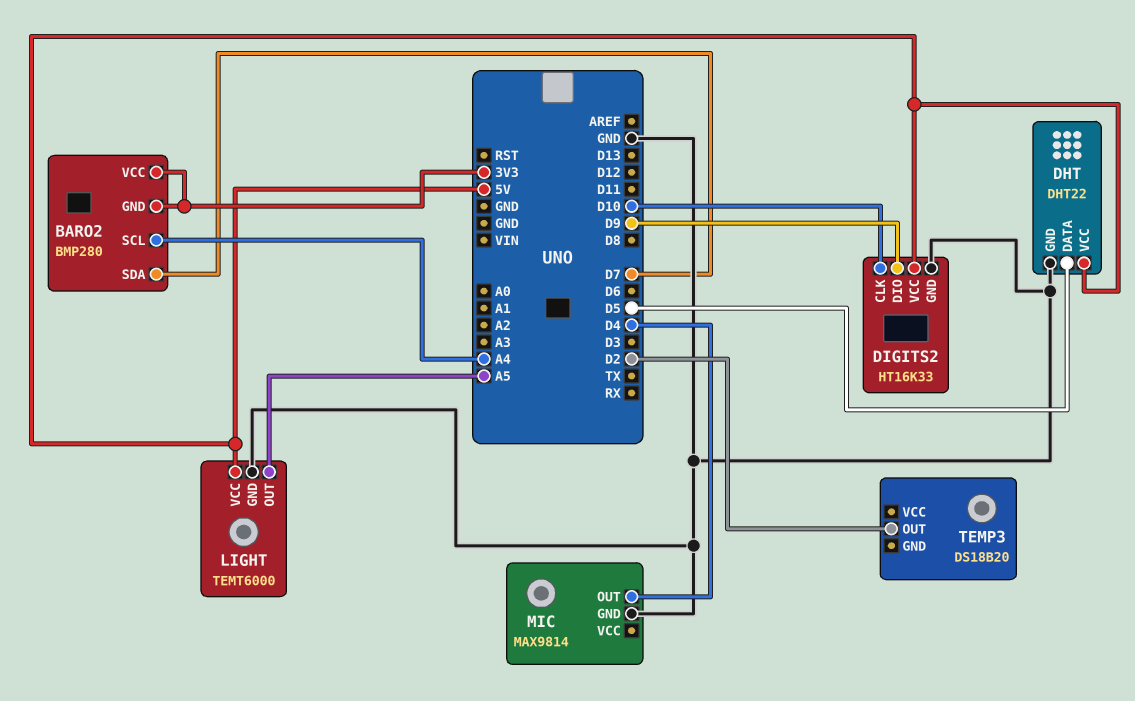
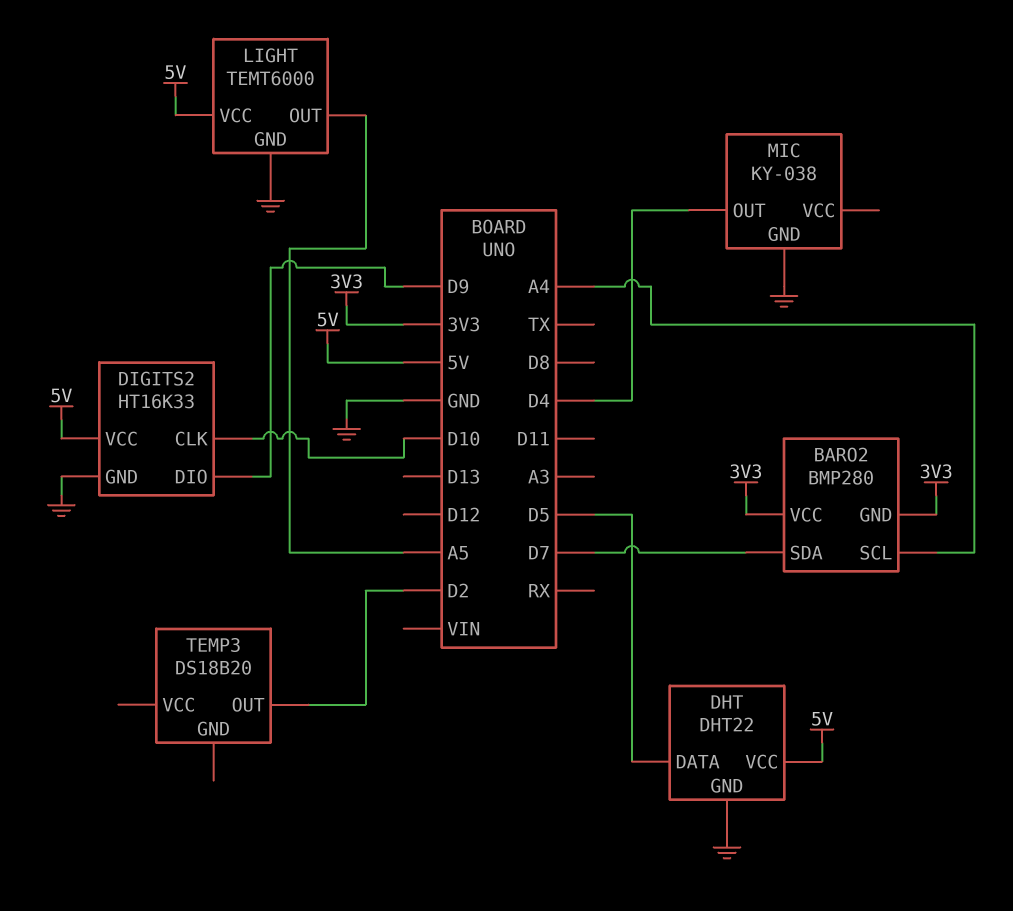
MIC: MAX9814 -> KY-038

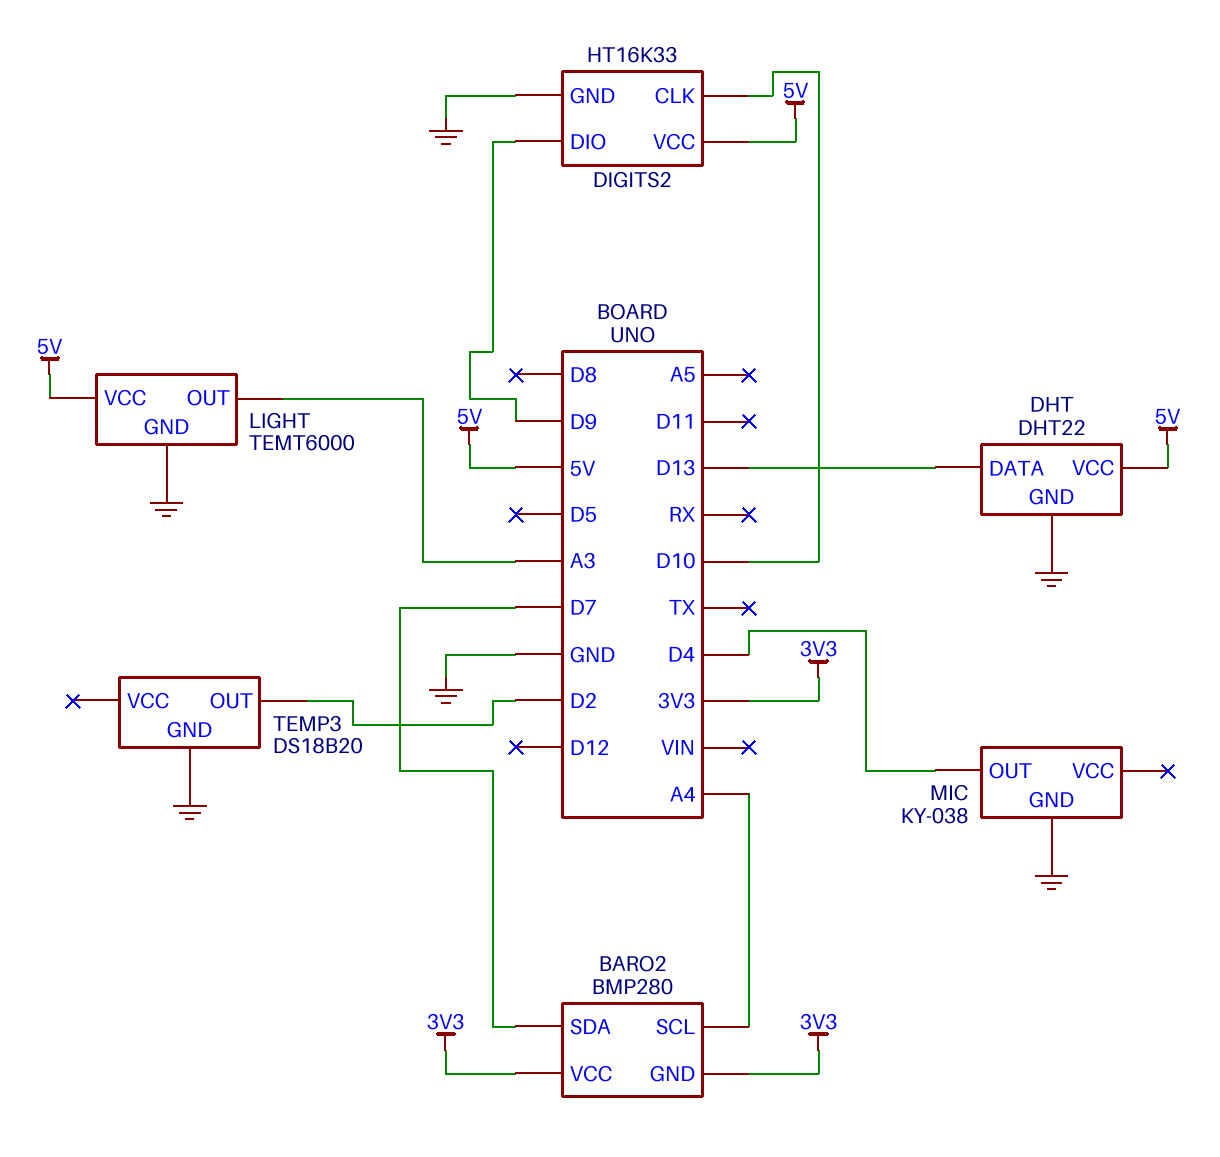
DHT pin DATA: D5 -> D13
LIGHT pin OUT: A5 -> A3
TEMP3 pin GND: none -> GND

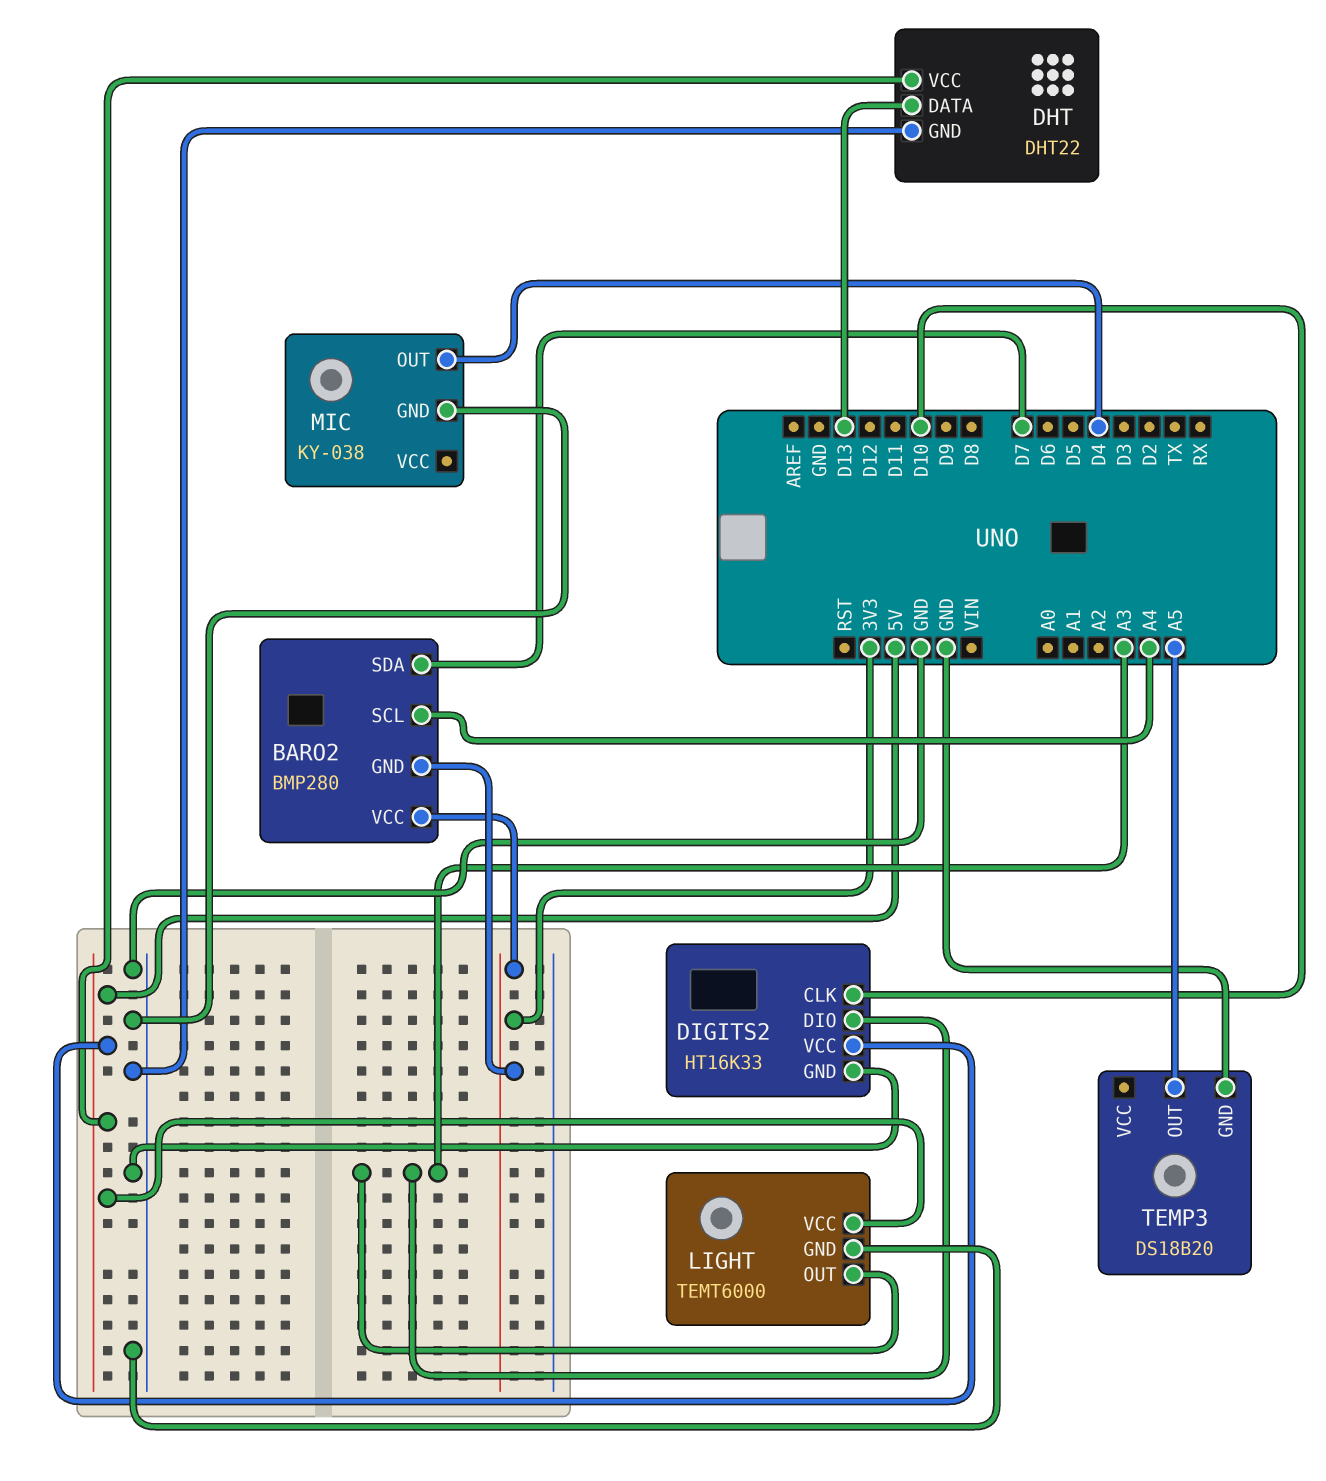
DIGITS2 pin DIO: D9 -> A3
TEMP3 pin OUT: D2 -> A5

